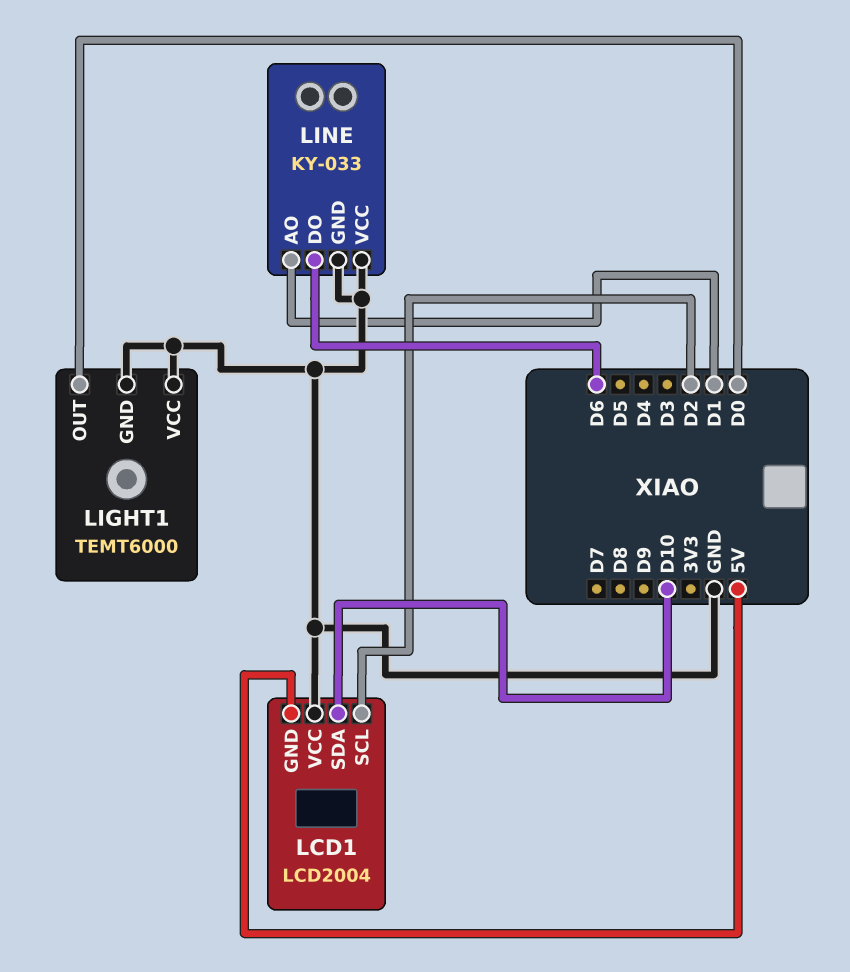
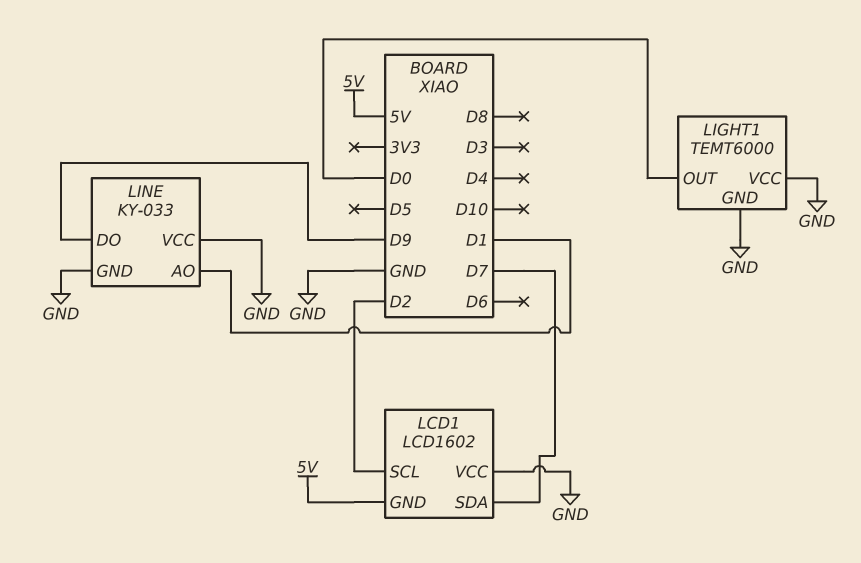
LCD1: LCD2004 -> LCD1602
LCD1 pin SDA: D10 -> D7
LINE pin DO: D6 -> D9

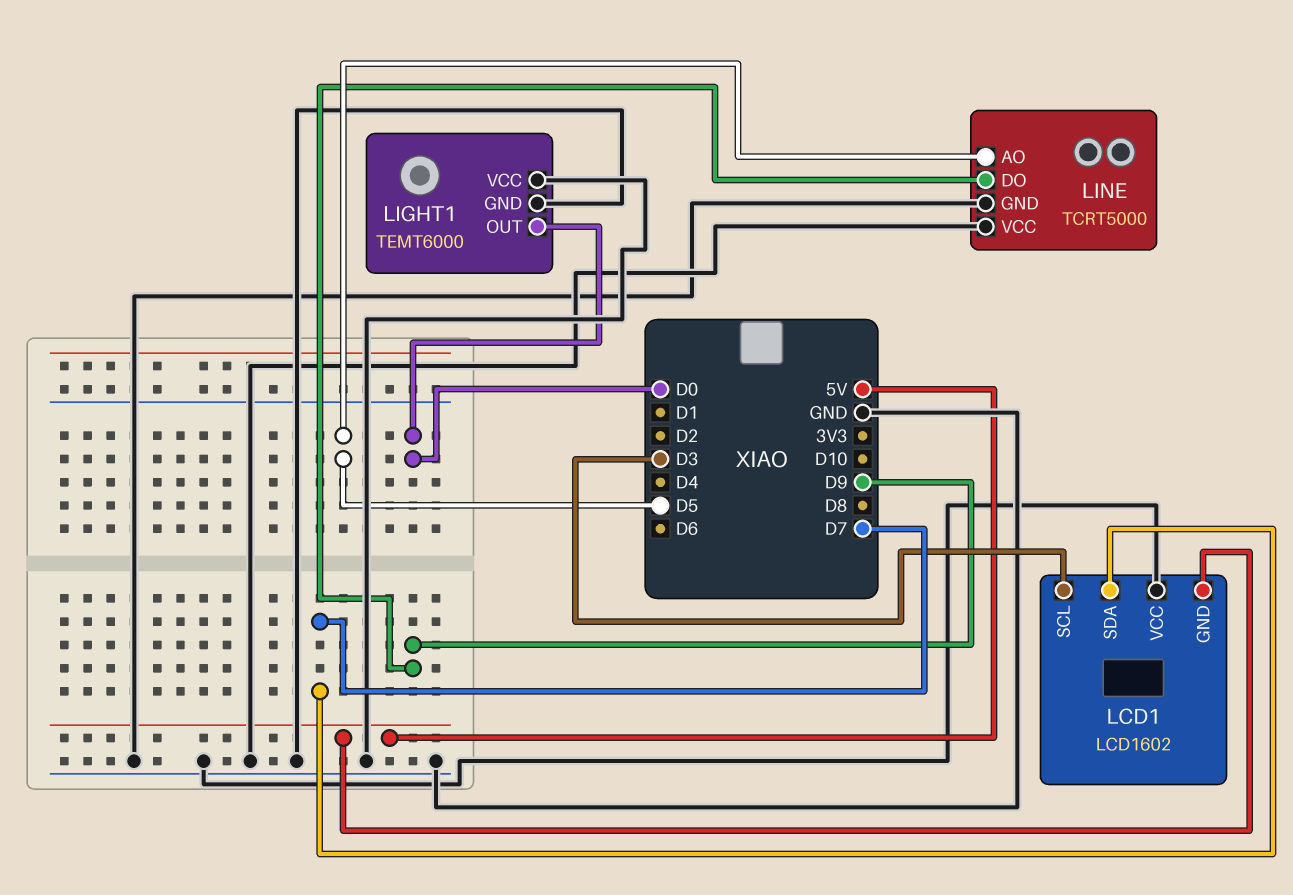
LCD1 pin SCL: D2 -> D3
LINE: KY-033 -> TCRT5000
LINE pin AO: D1 -> D5

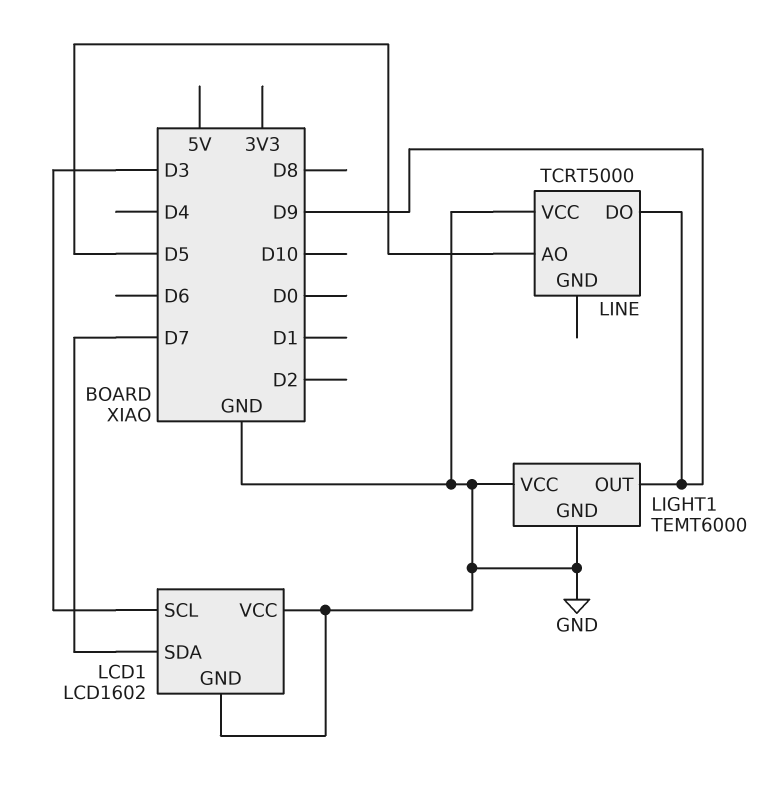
LCD1 pin GND: 5V -> GND
LIGHT1 pin OUT: D0 -> D9
LINE pin GND: GND -> none

